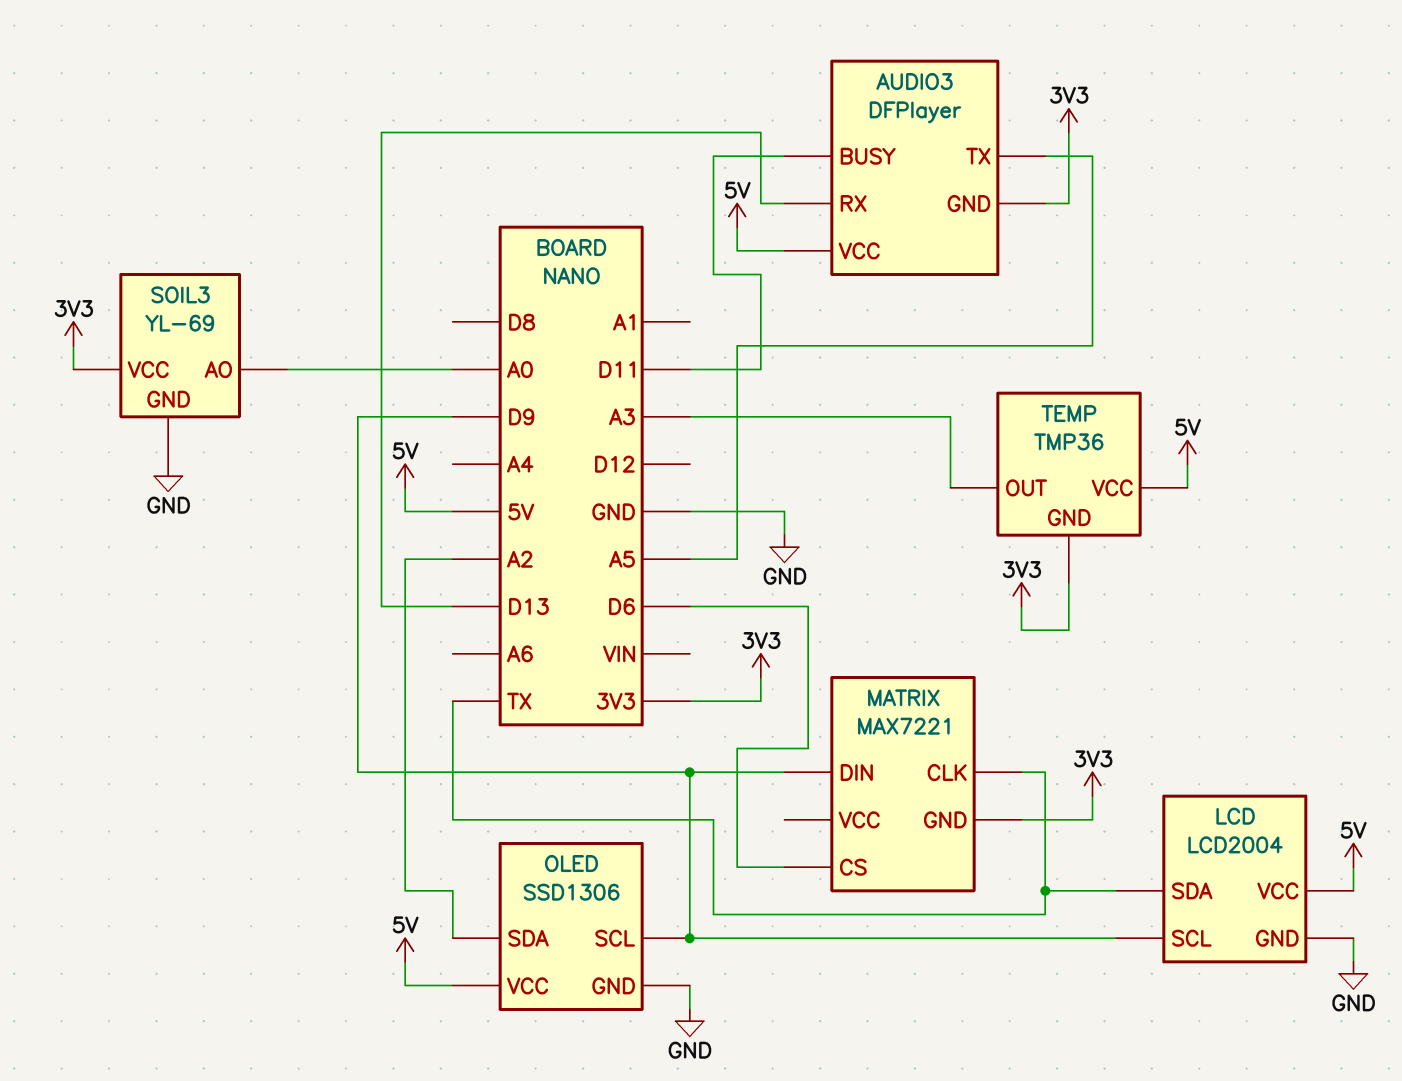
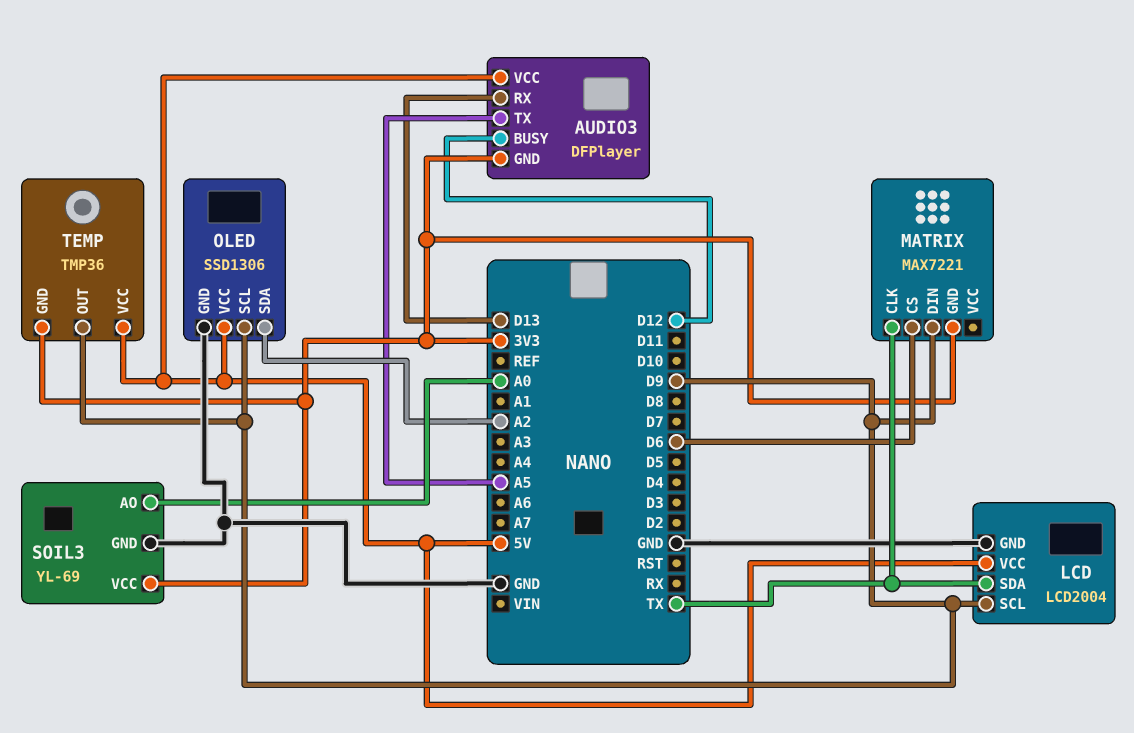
AUDIO3 pin BUSY: D11 -> D12
TEMP pin OUT: A3 -> D9

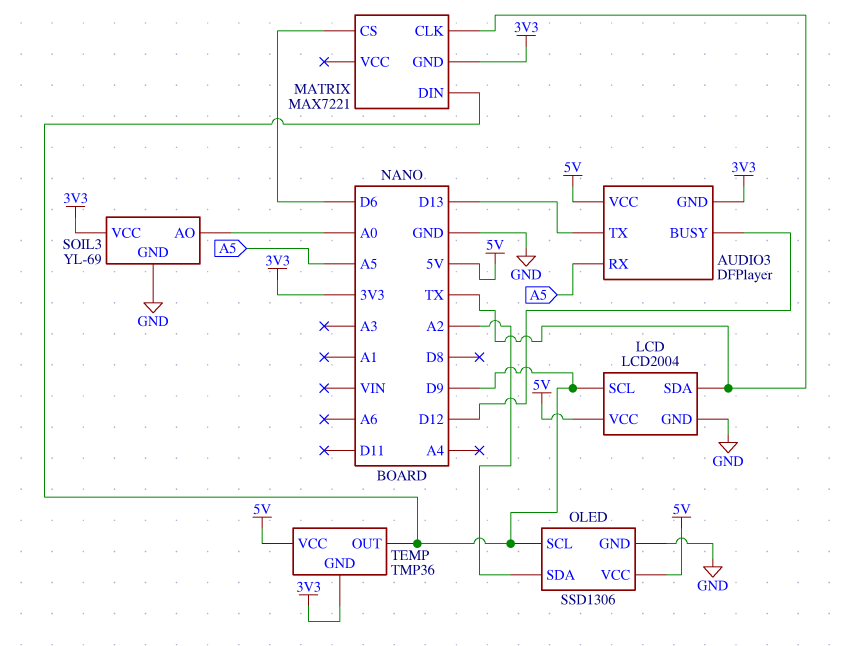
AUDIO3 pin RX: D13 -> A5
AUDIO3 pin TX: A5 -> D13

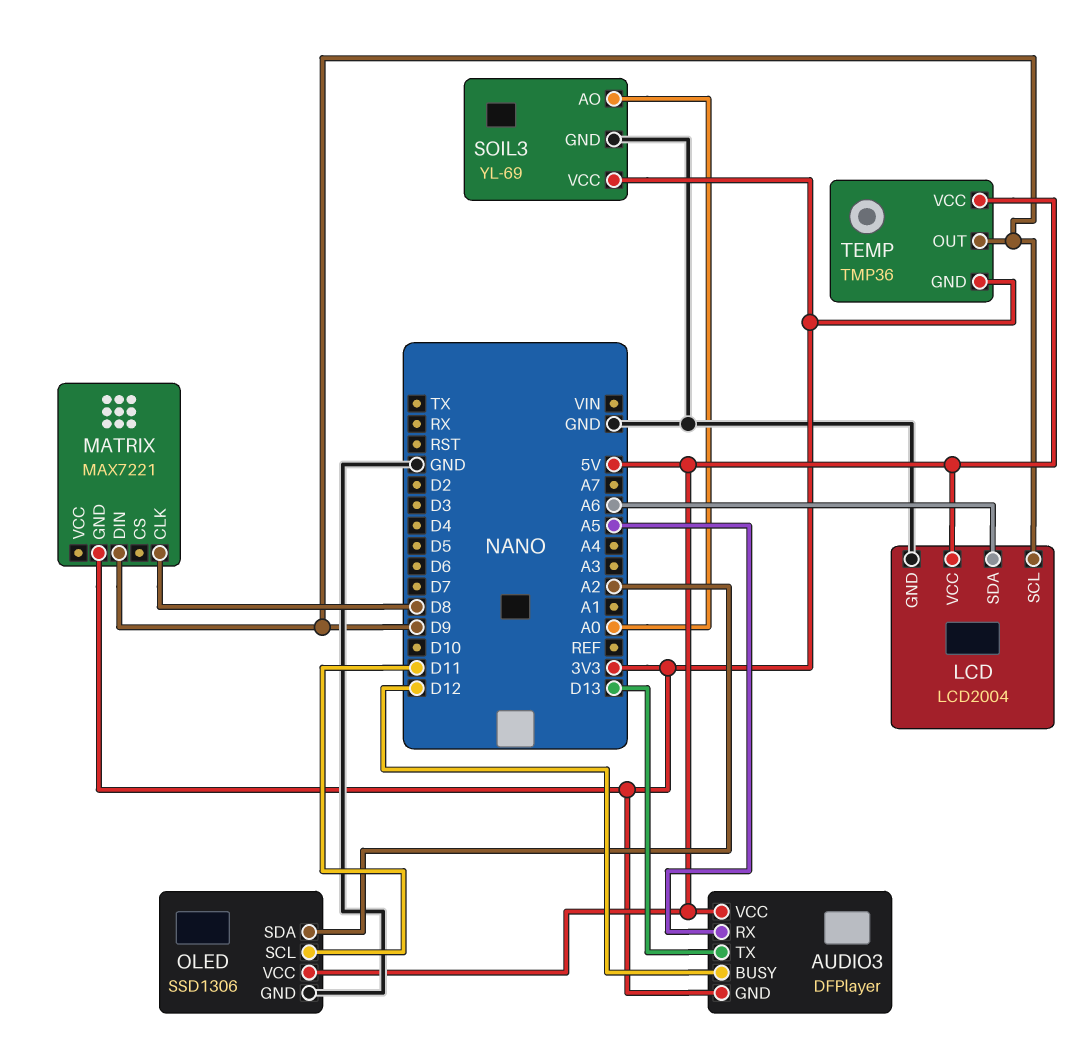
LCD pin SDA: TX -> A6
MATRIX pin CLK: TX -> D8
MATRIX pin CS: D6 -> none
OLED pin SCL: D9 -> D11

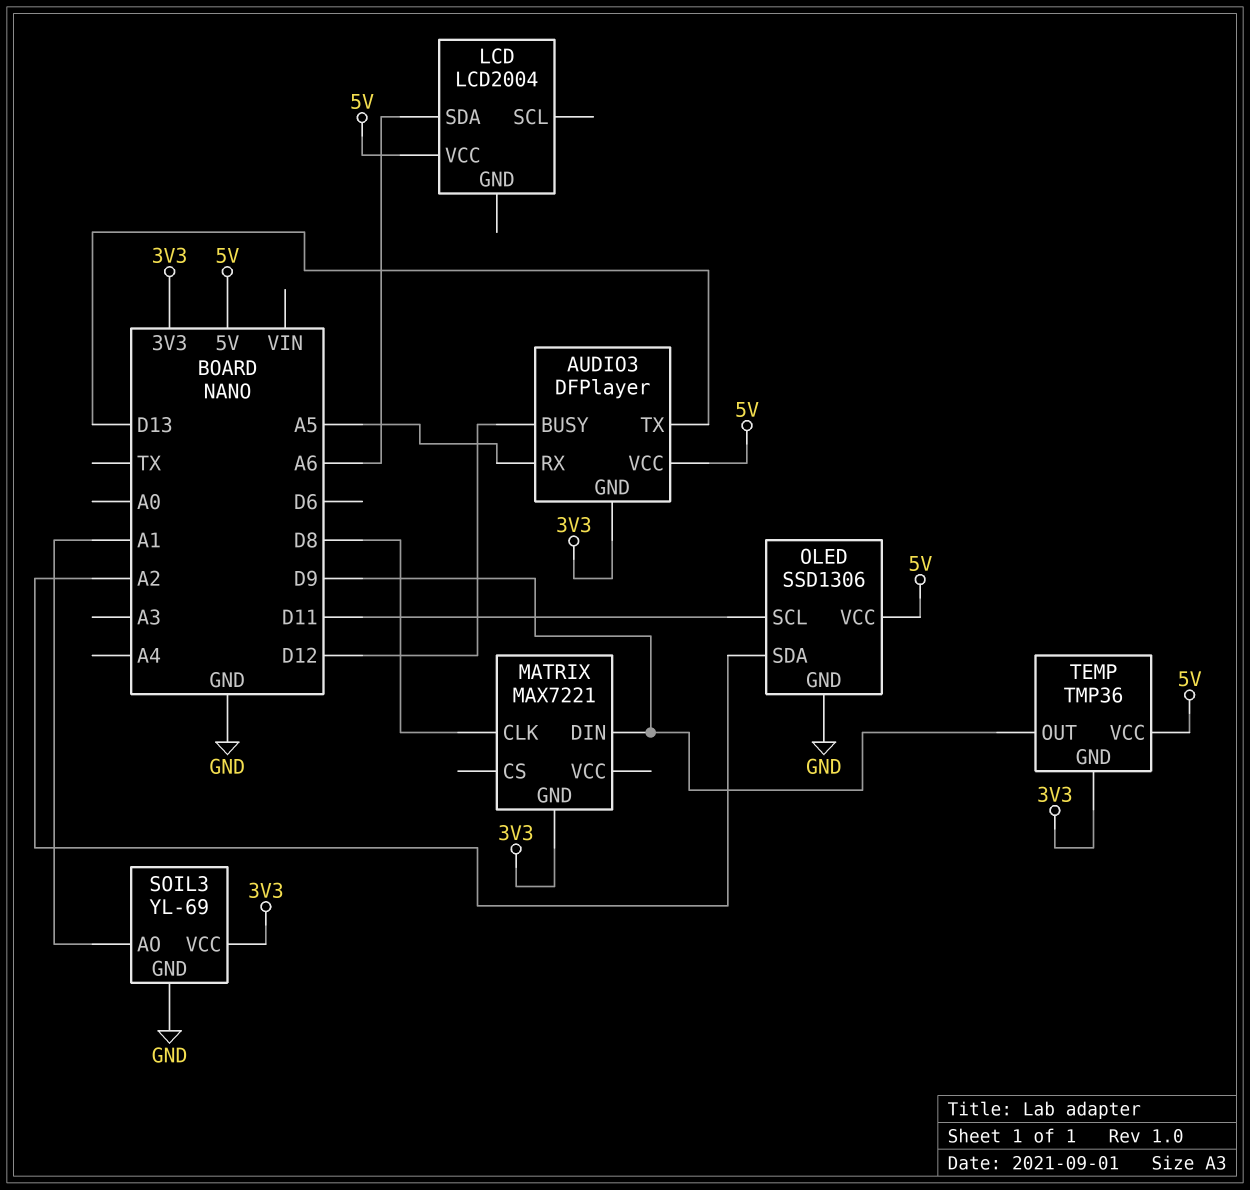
LCD pin GND: GND -> none
LCD pin SCL: D9 -> none
SOIL3 pin AO: A0 -> A1

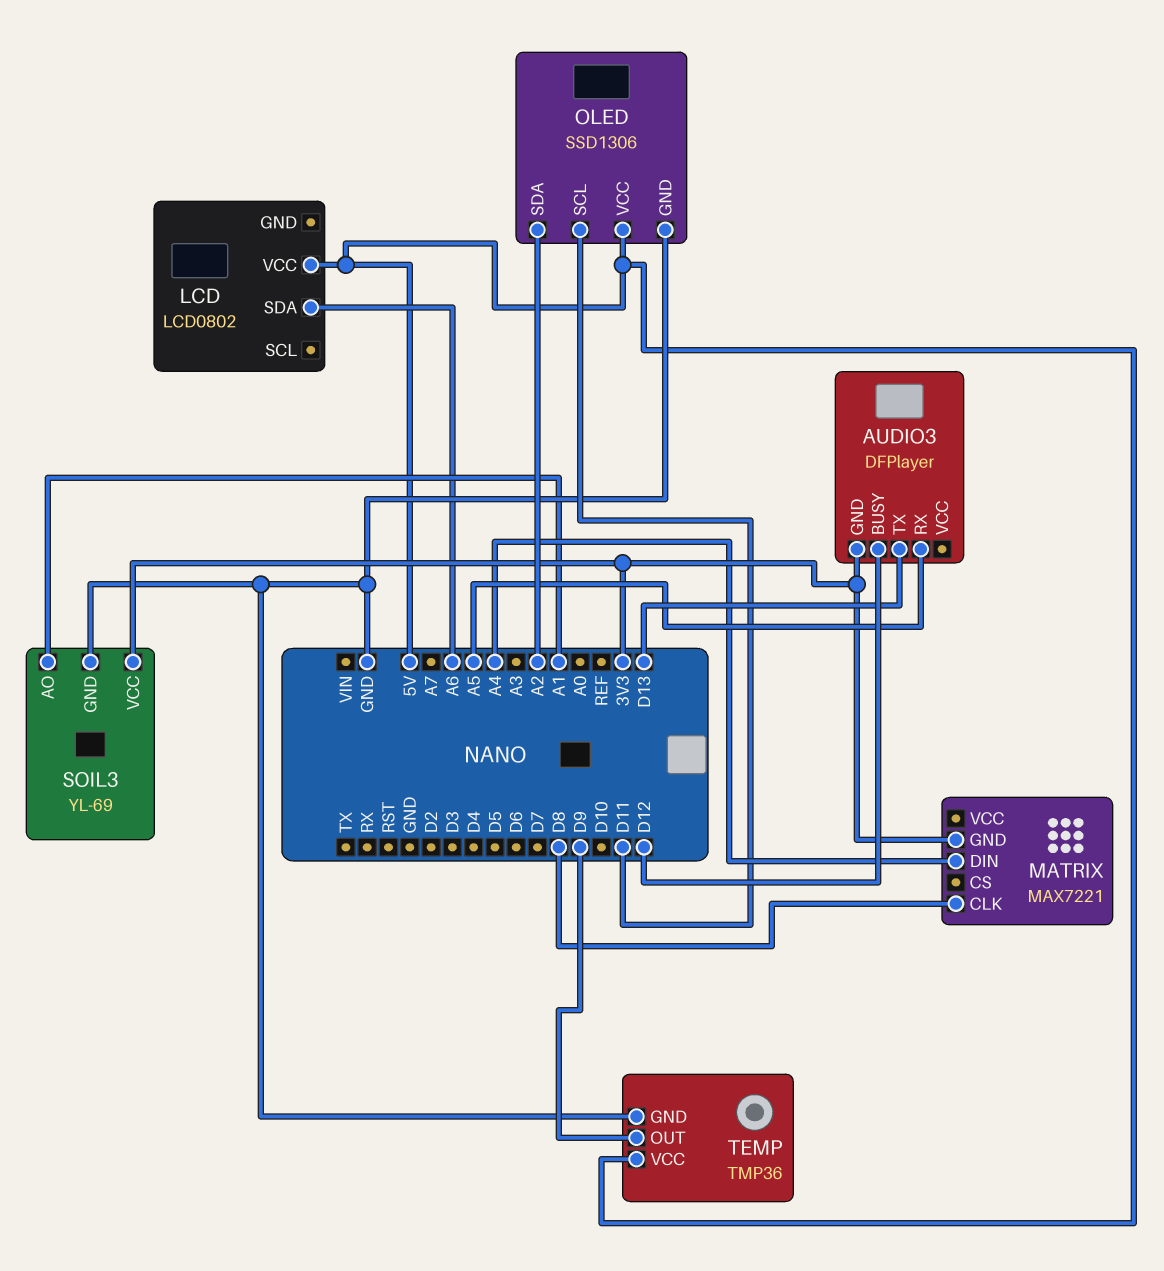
AUDIO3 pin VCC: 5V -> none
LCD: LCD2004 -> LCD0802
MATRIX pin DIN: D9 -> A4
TEMP pin GND: 3V3 -> GND

